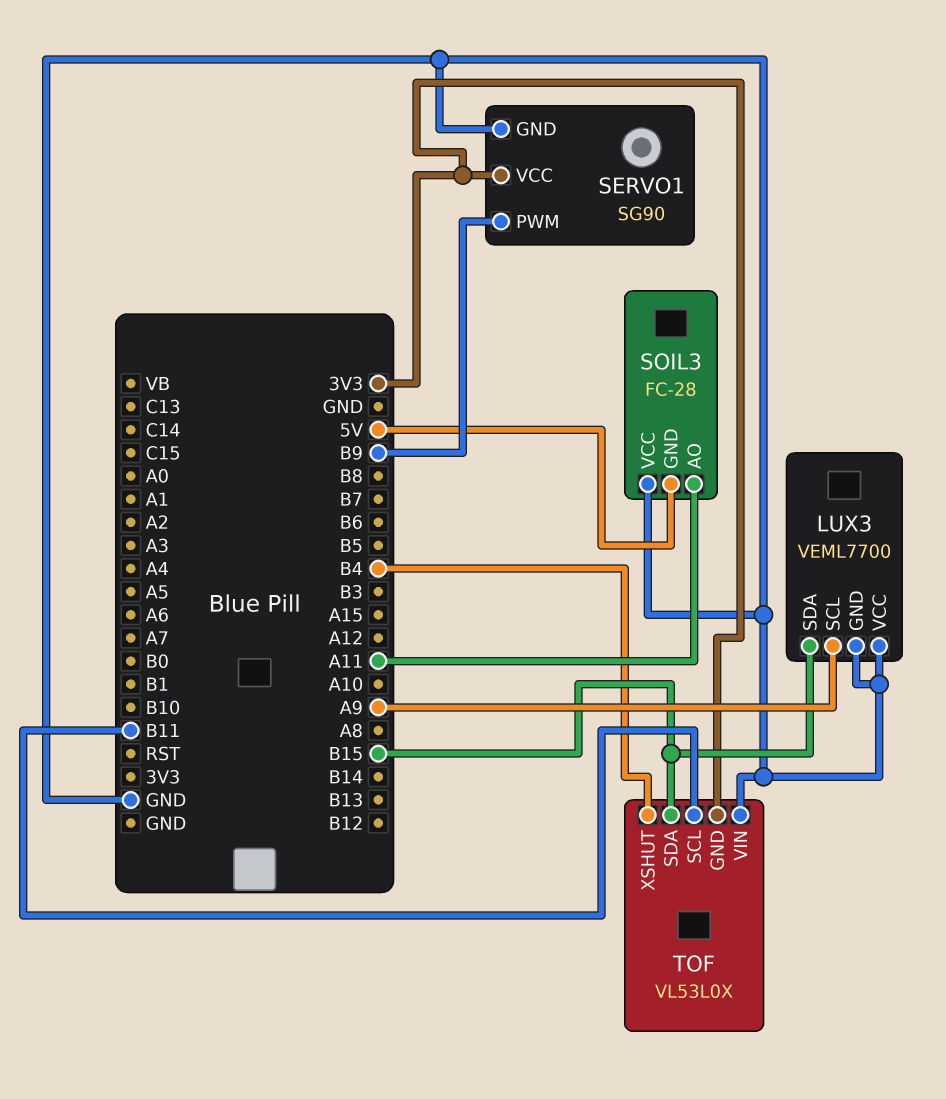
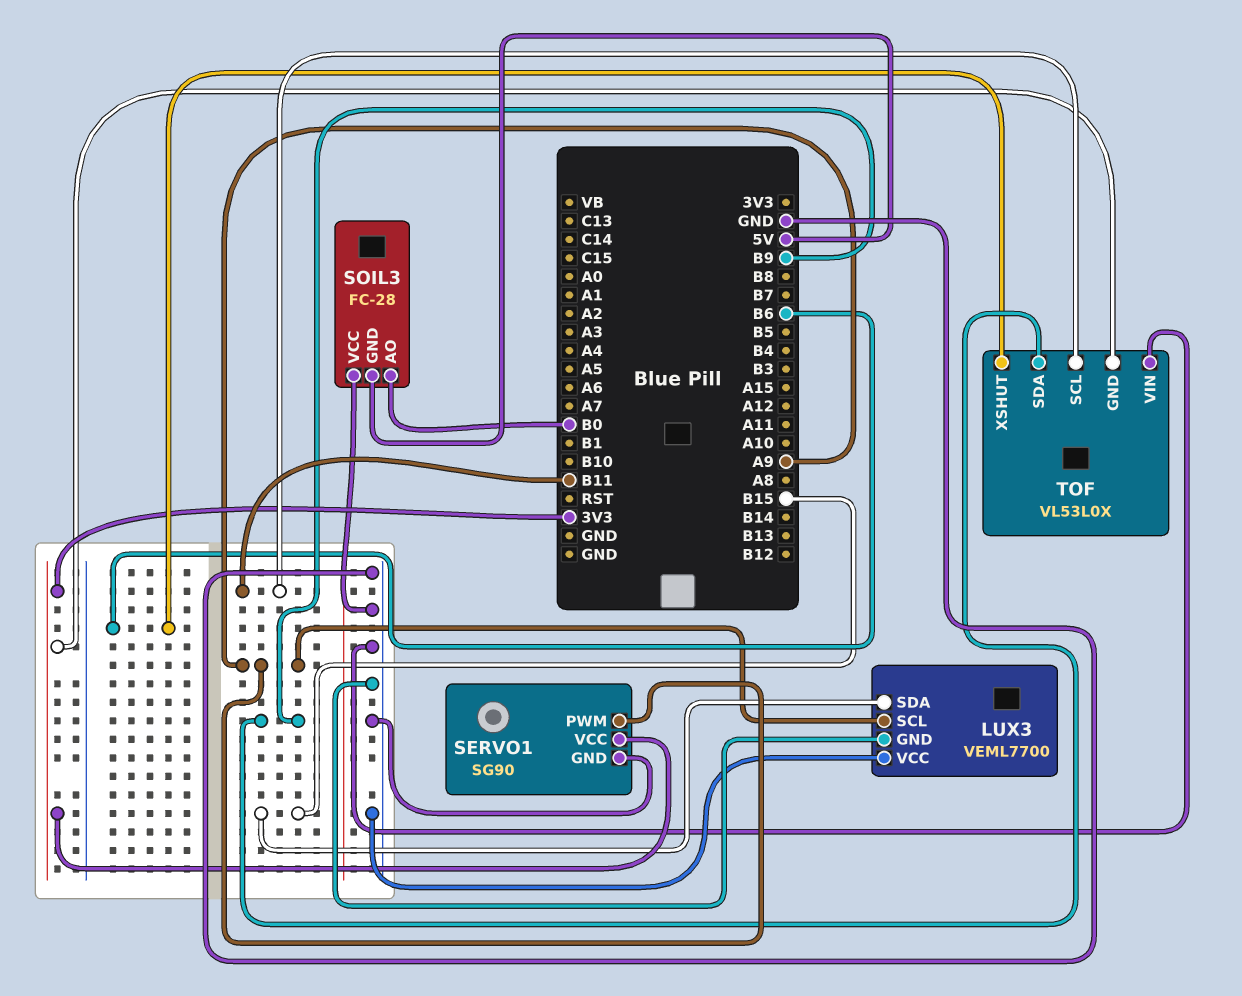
SERVO1 pin PWM: B9 -> A9
SOIL3 pin AO: A11 -> B0
TOF pin SDA: B15 -> B9
TOF pin XSHUT: B4 -> B6

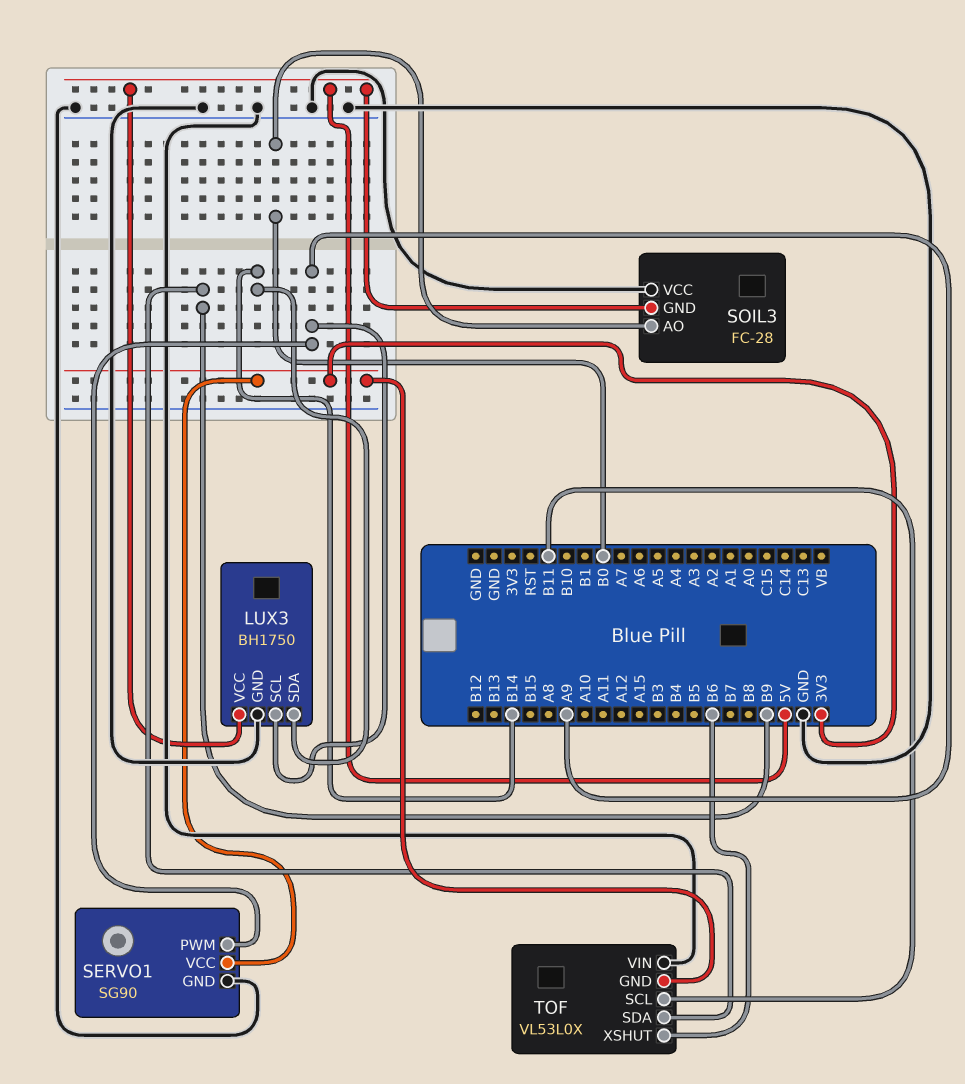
LUX3: VEML7700 -> BH1750
LUX3 pin SDA: B15 -> B14
LUX3 pin VCC: GND -> 5V

